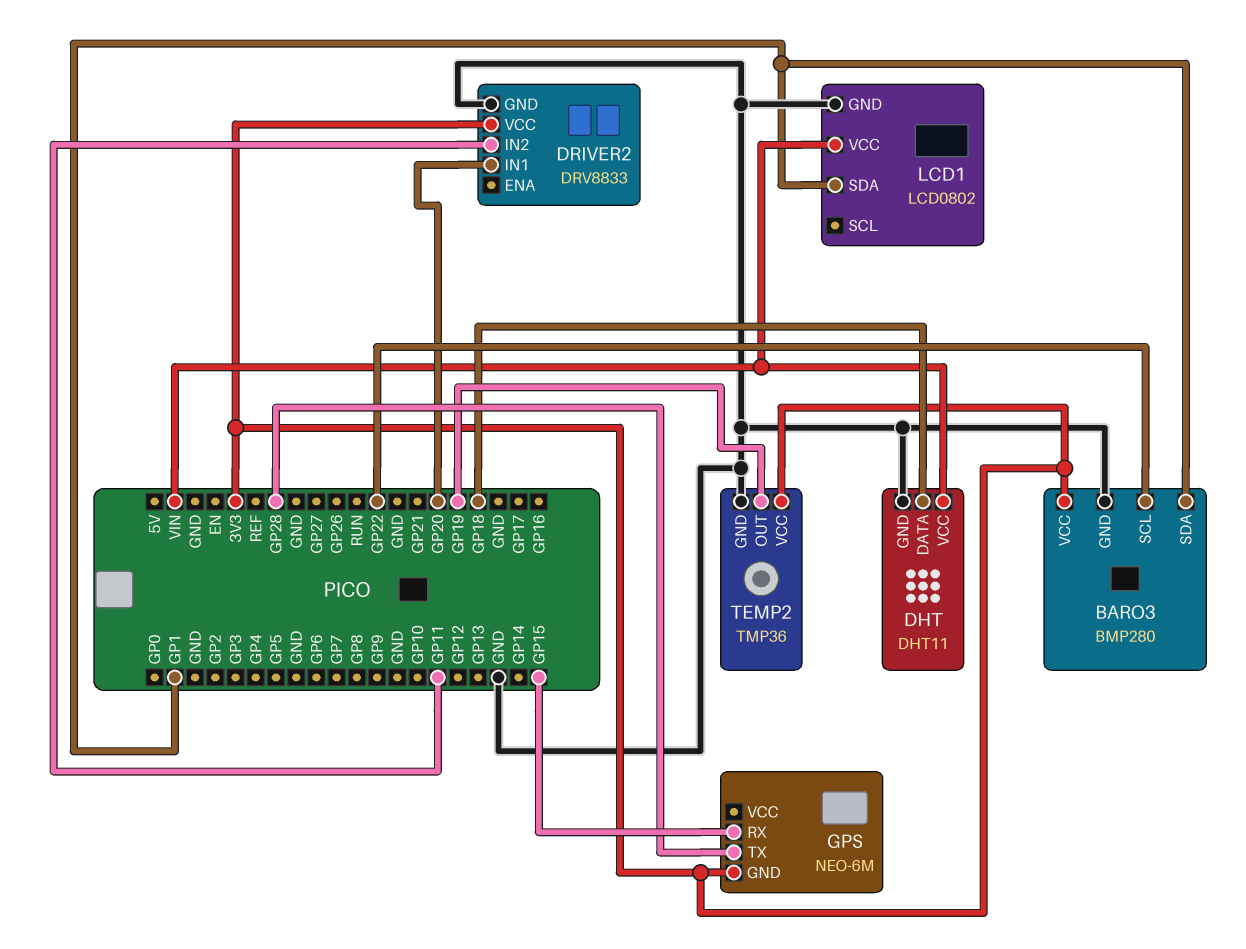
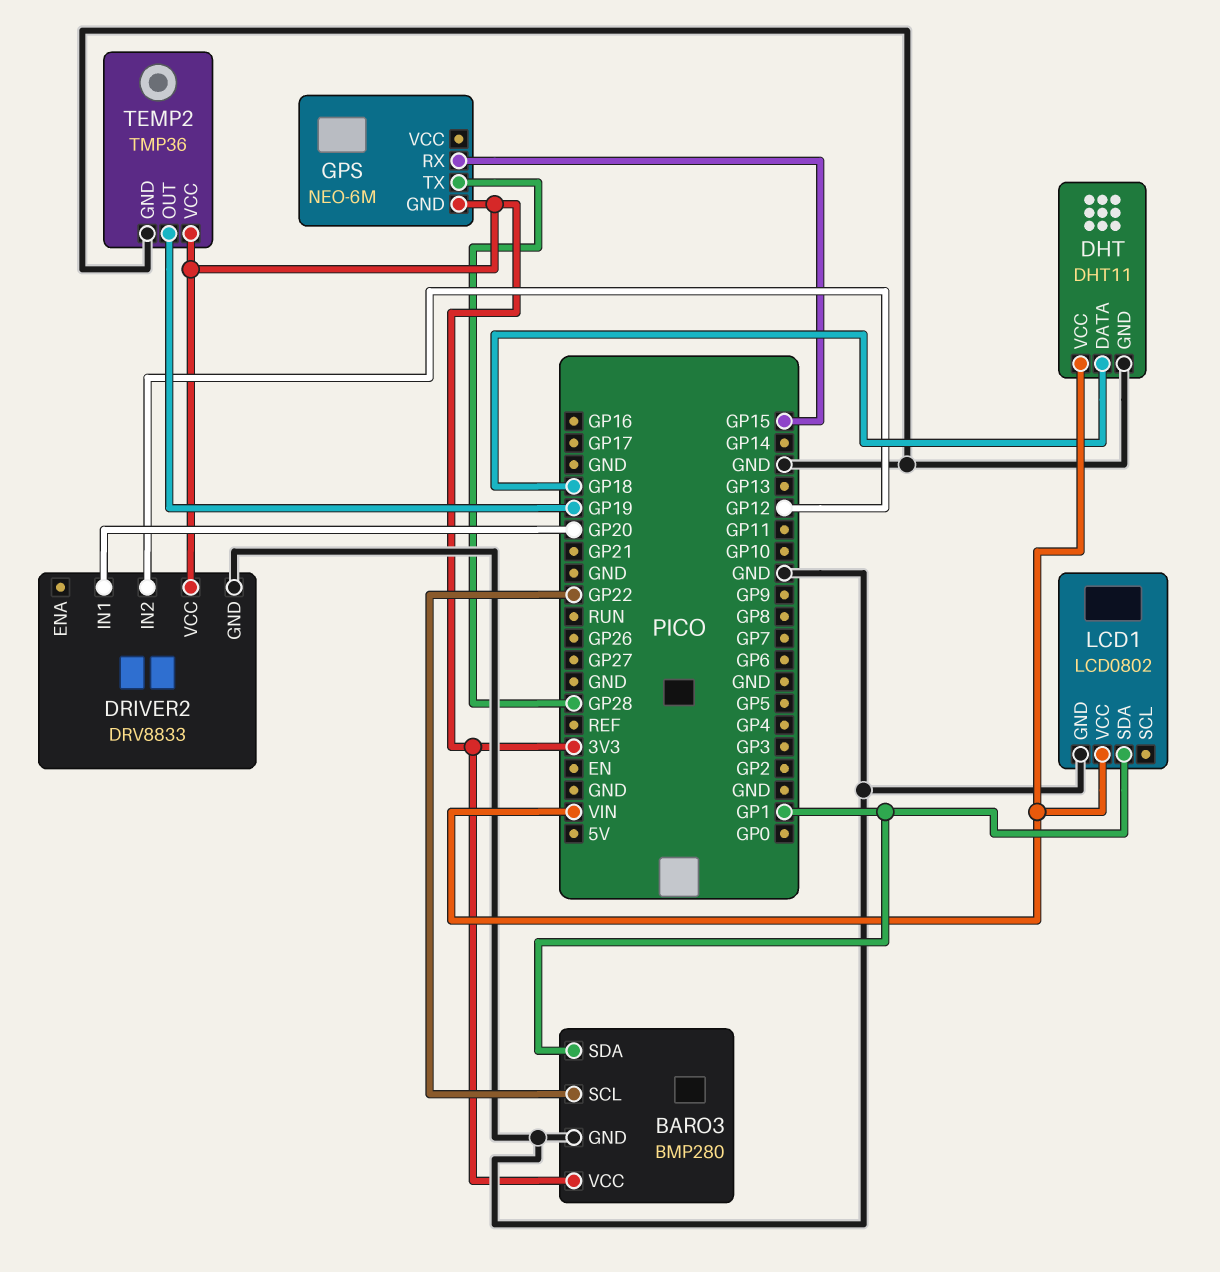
DRIVER2 pin IN2: GP11 -> GP12

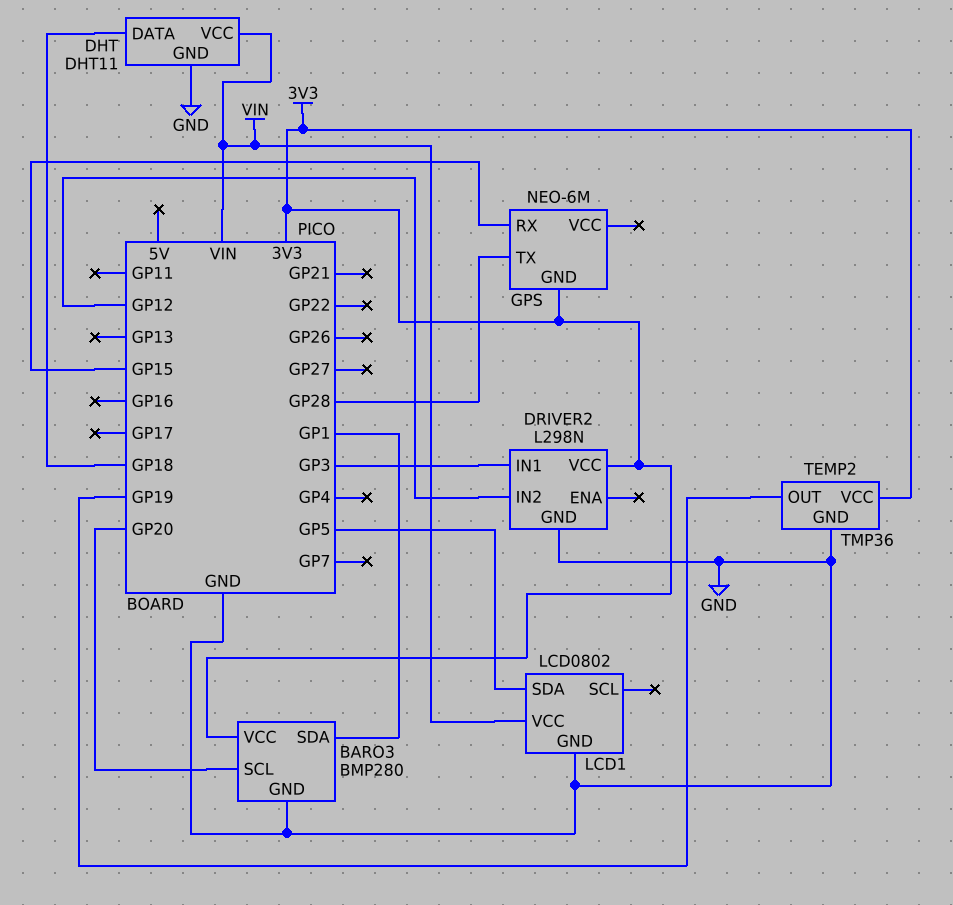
BARO3 pin SCL: GP22 -> GP20
DRIVER2: DRV8833 -> L298N
DRIVER2 pin IN1: GP20 -> GP3
LCD1 pin SDA: GP1 -> GP5

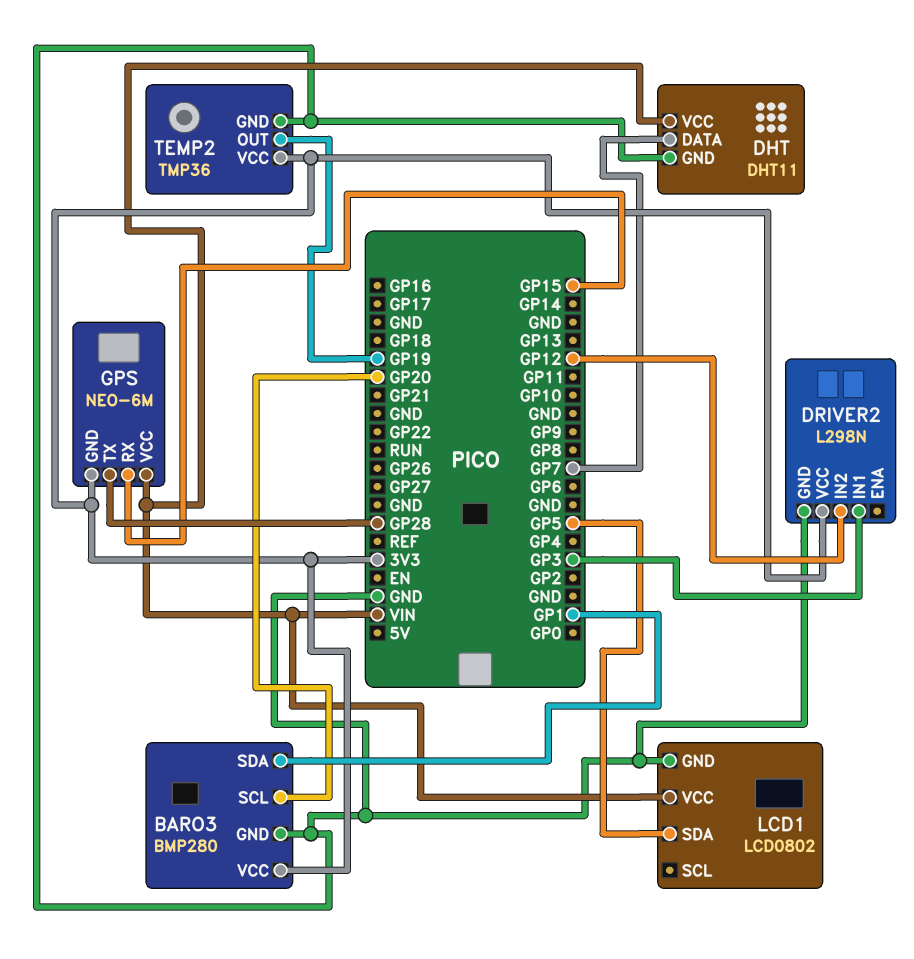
DHT pin DATA: GP18 -> GP7
GPS pin VCC: none -> VIN

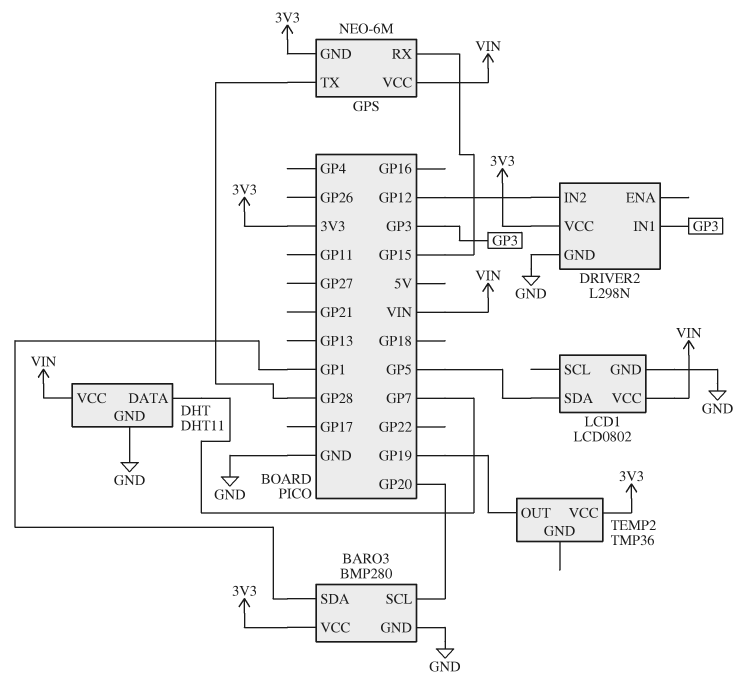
TEMP2 pin GND: GND -> none

